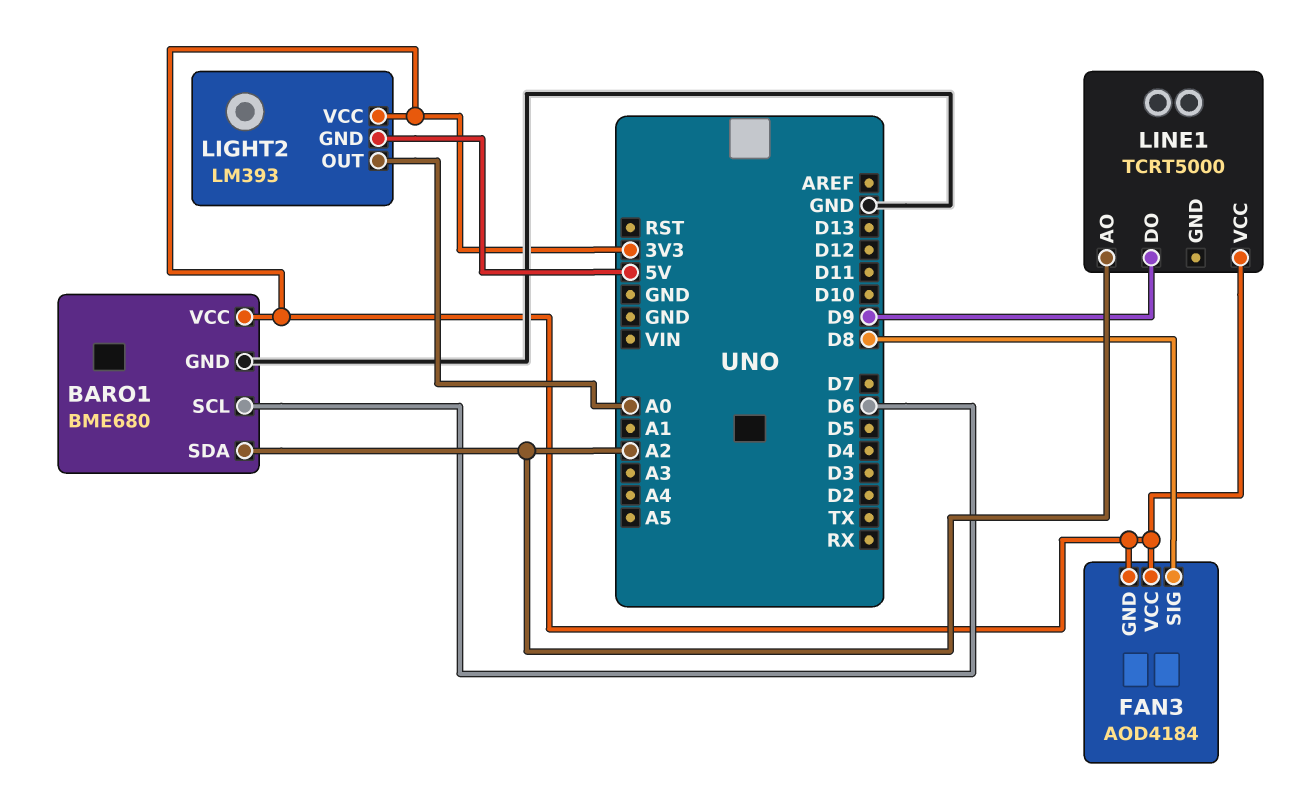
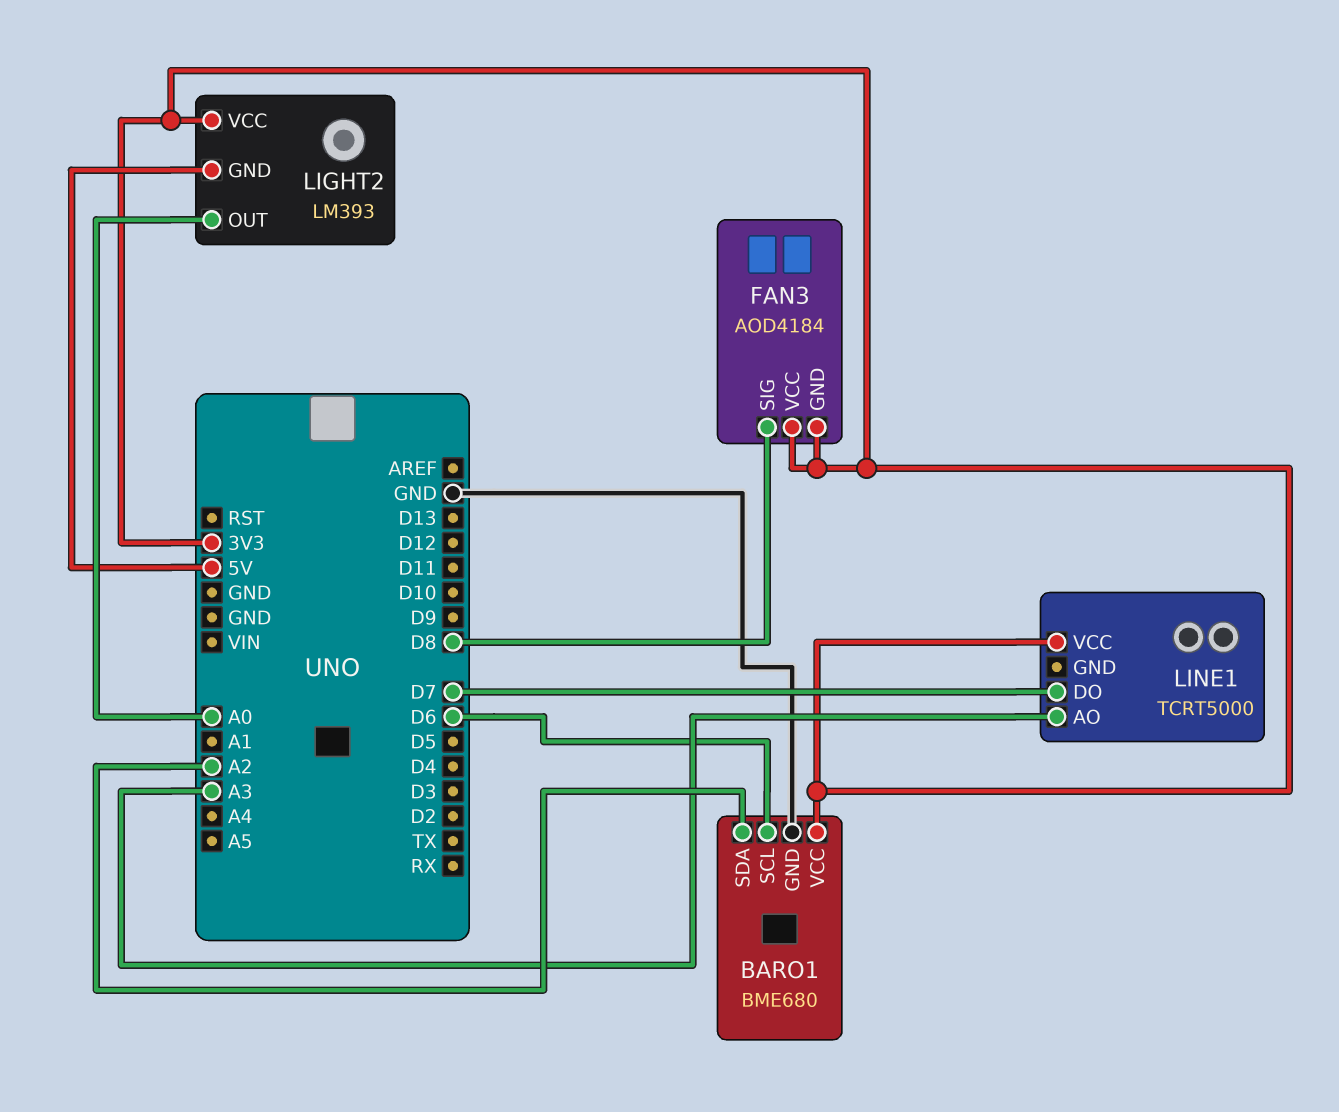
LINE1 pin AO: A2 -> A3
LINE1 pin DO: D9 -> D7

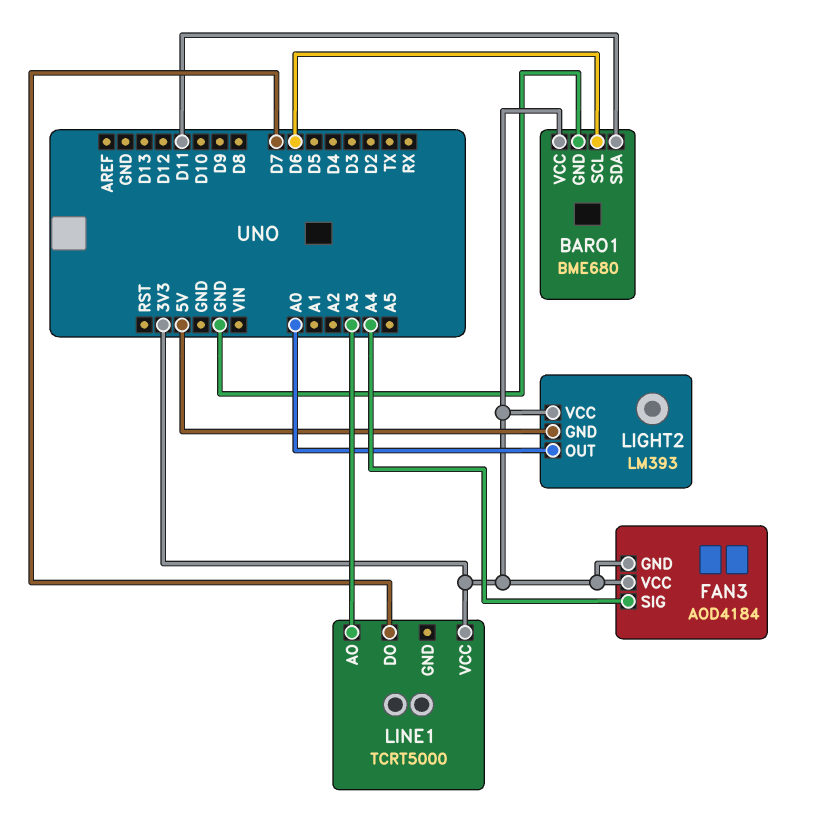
BARO1 pin SDA: A2 -> D11
FAN3 pin SIG: D8 -> A4

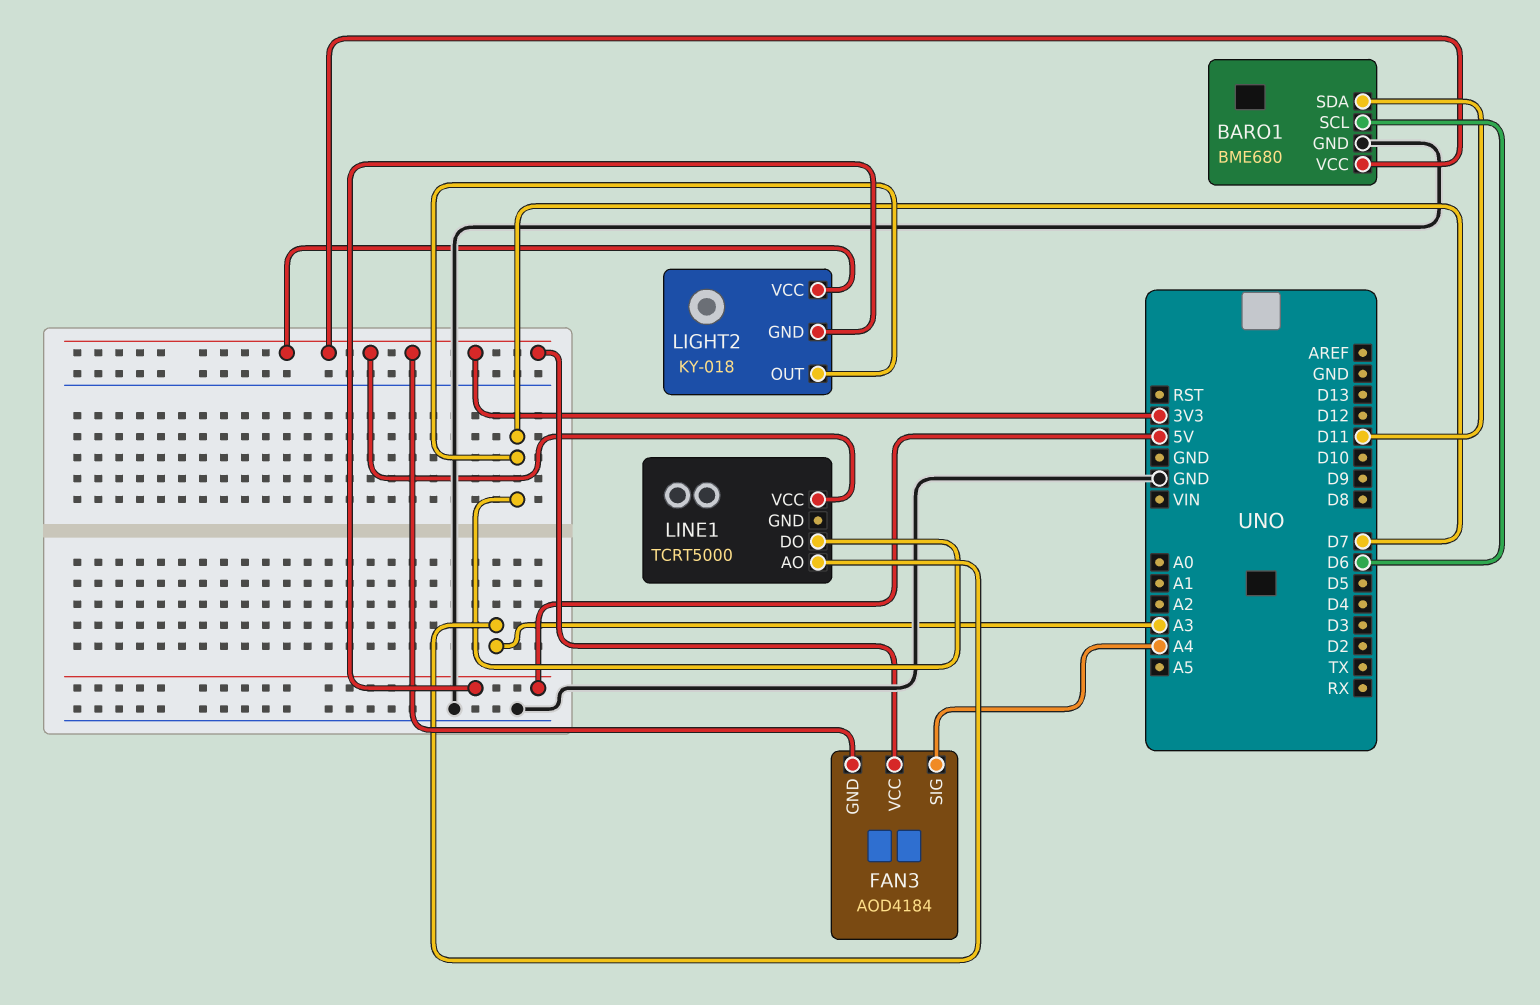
LIGHT2: LM393 -> KY-018
LIGHT2 pin OUT: A0 -> D7

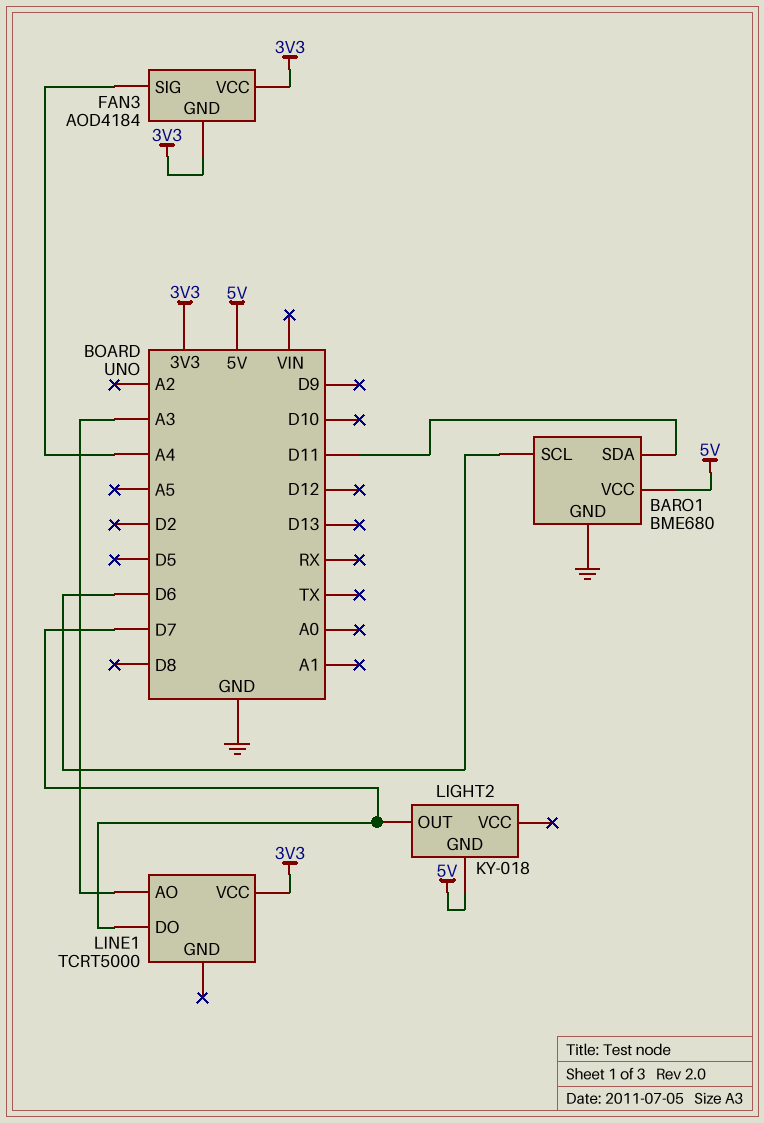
BARO1 pin VCC: 3V3 -> 5V
LIGHT2 pin VCC: 3V3 -> none

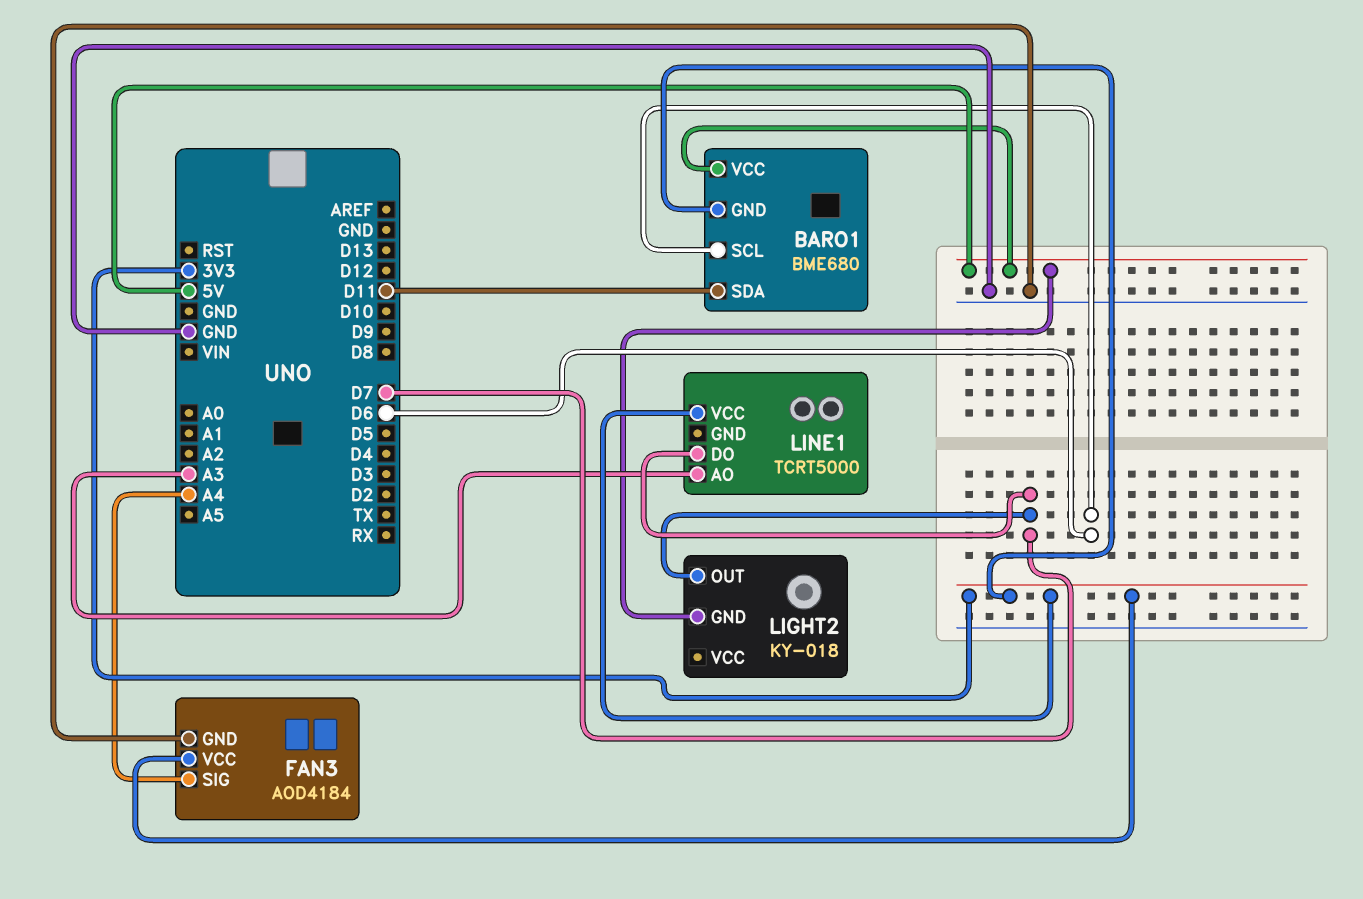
BARO1 pin GND: GND -> 3V3
FAN3 pin GND: 3V3 -> GND

